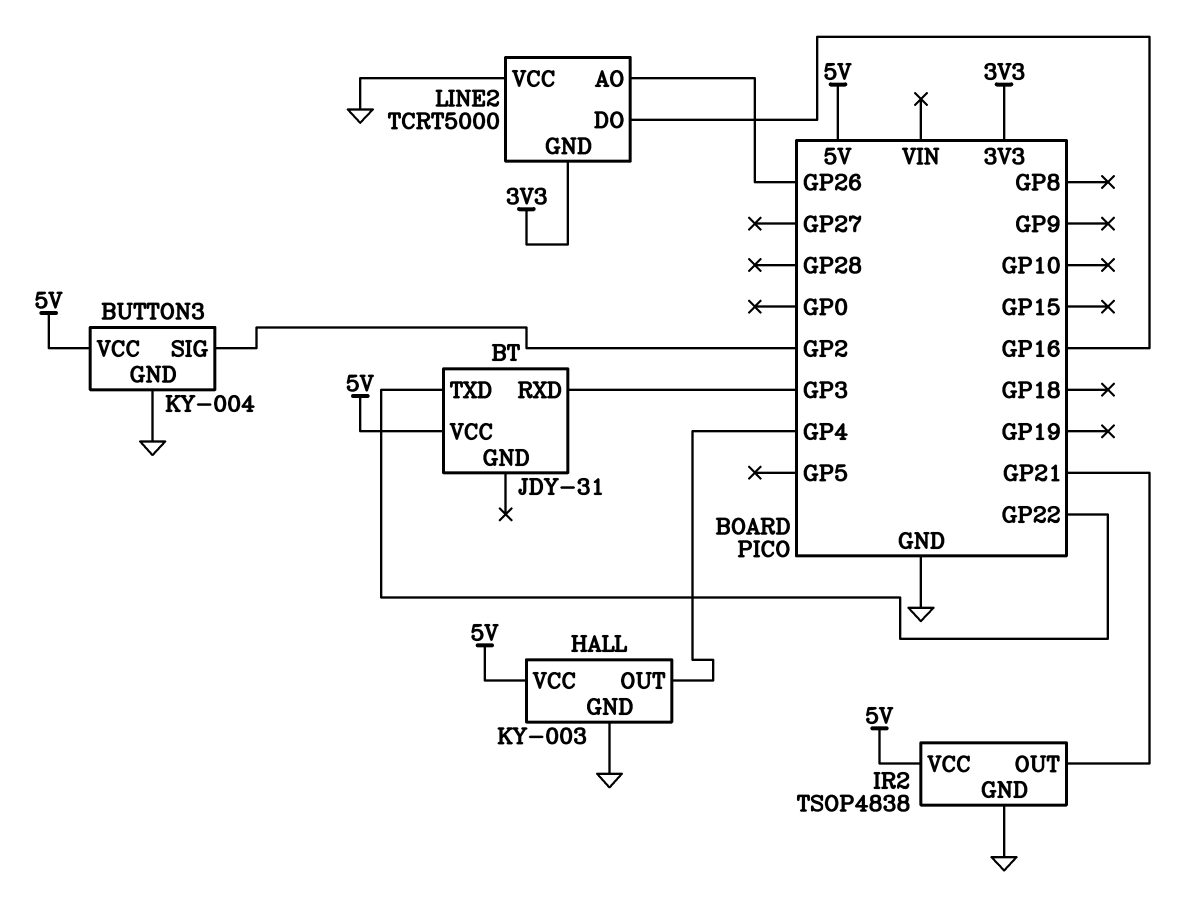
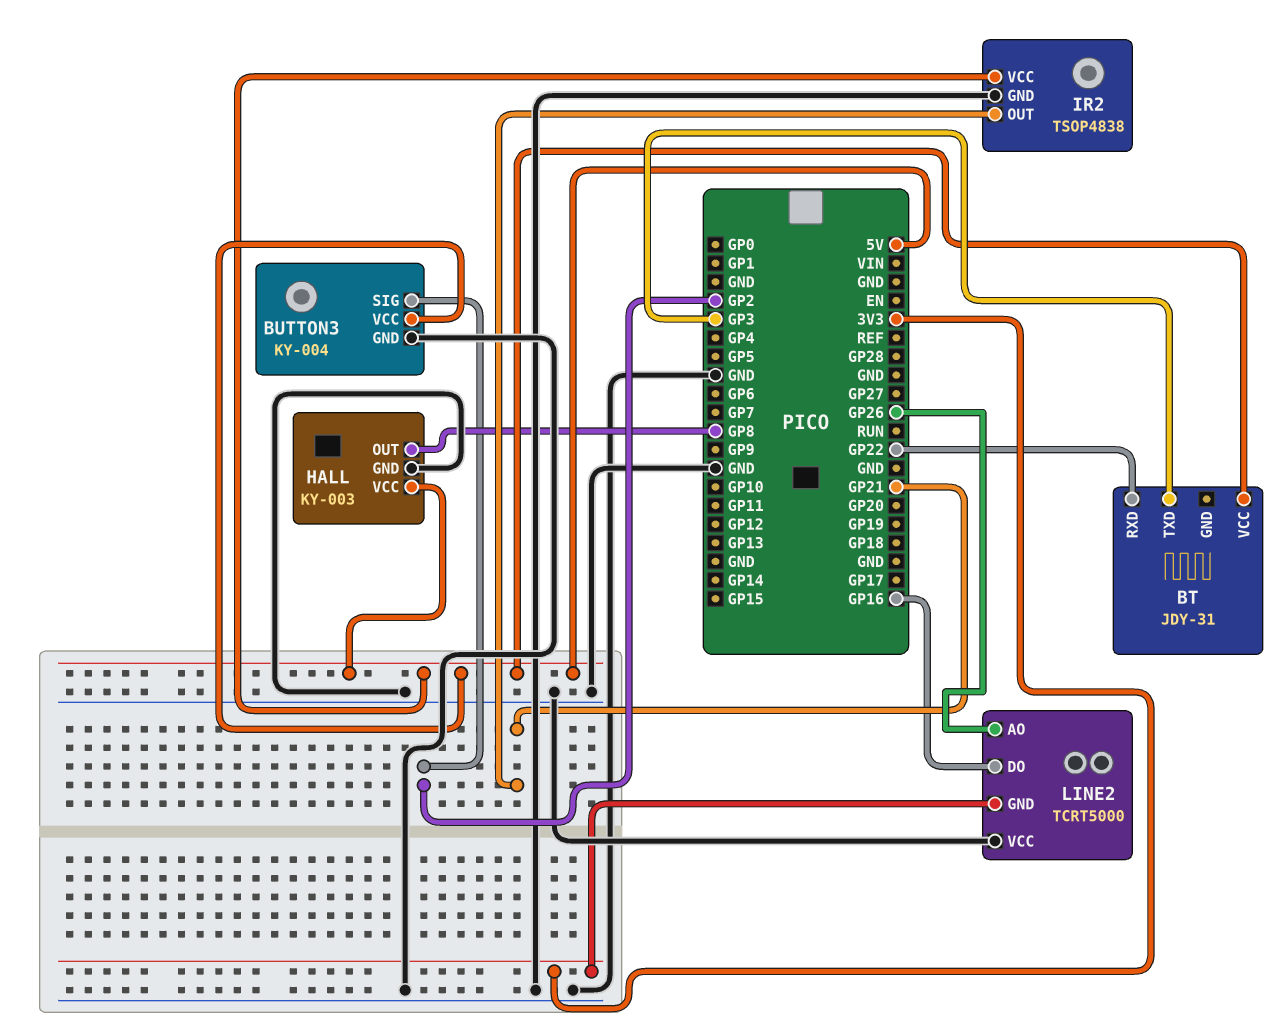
BT pin RXD: GP3 -> GP22
BT pin TXD: GP22 -> GP3
HALL pin OUT: GP4 -> GP8

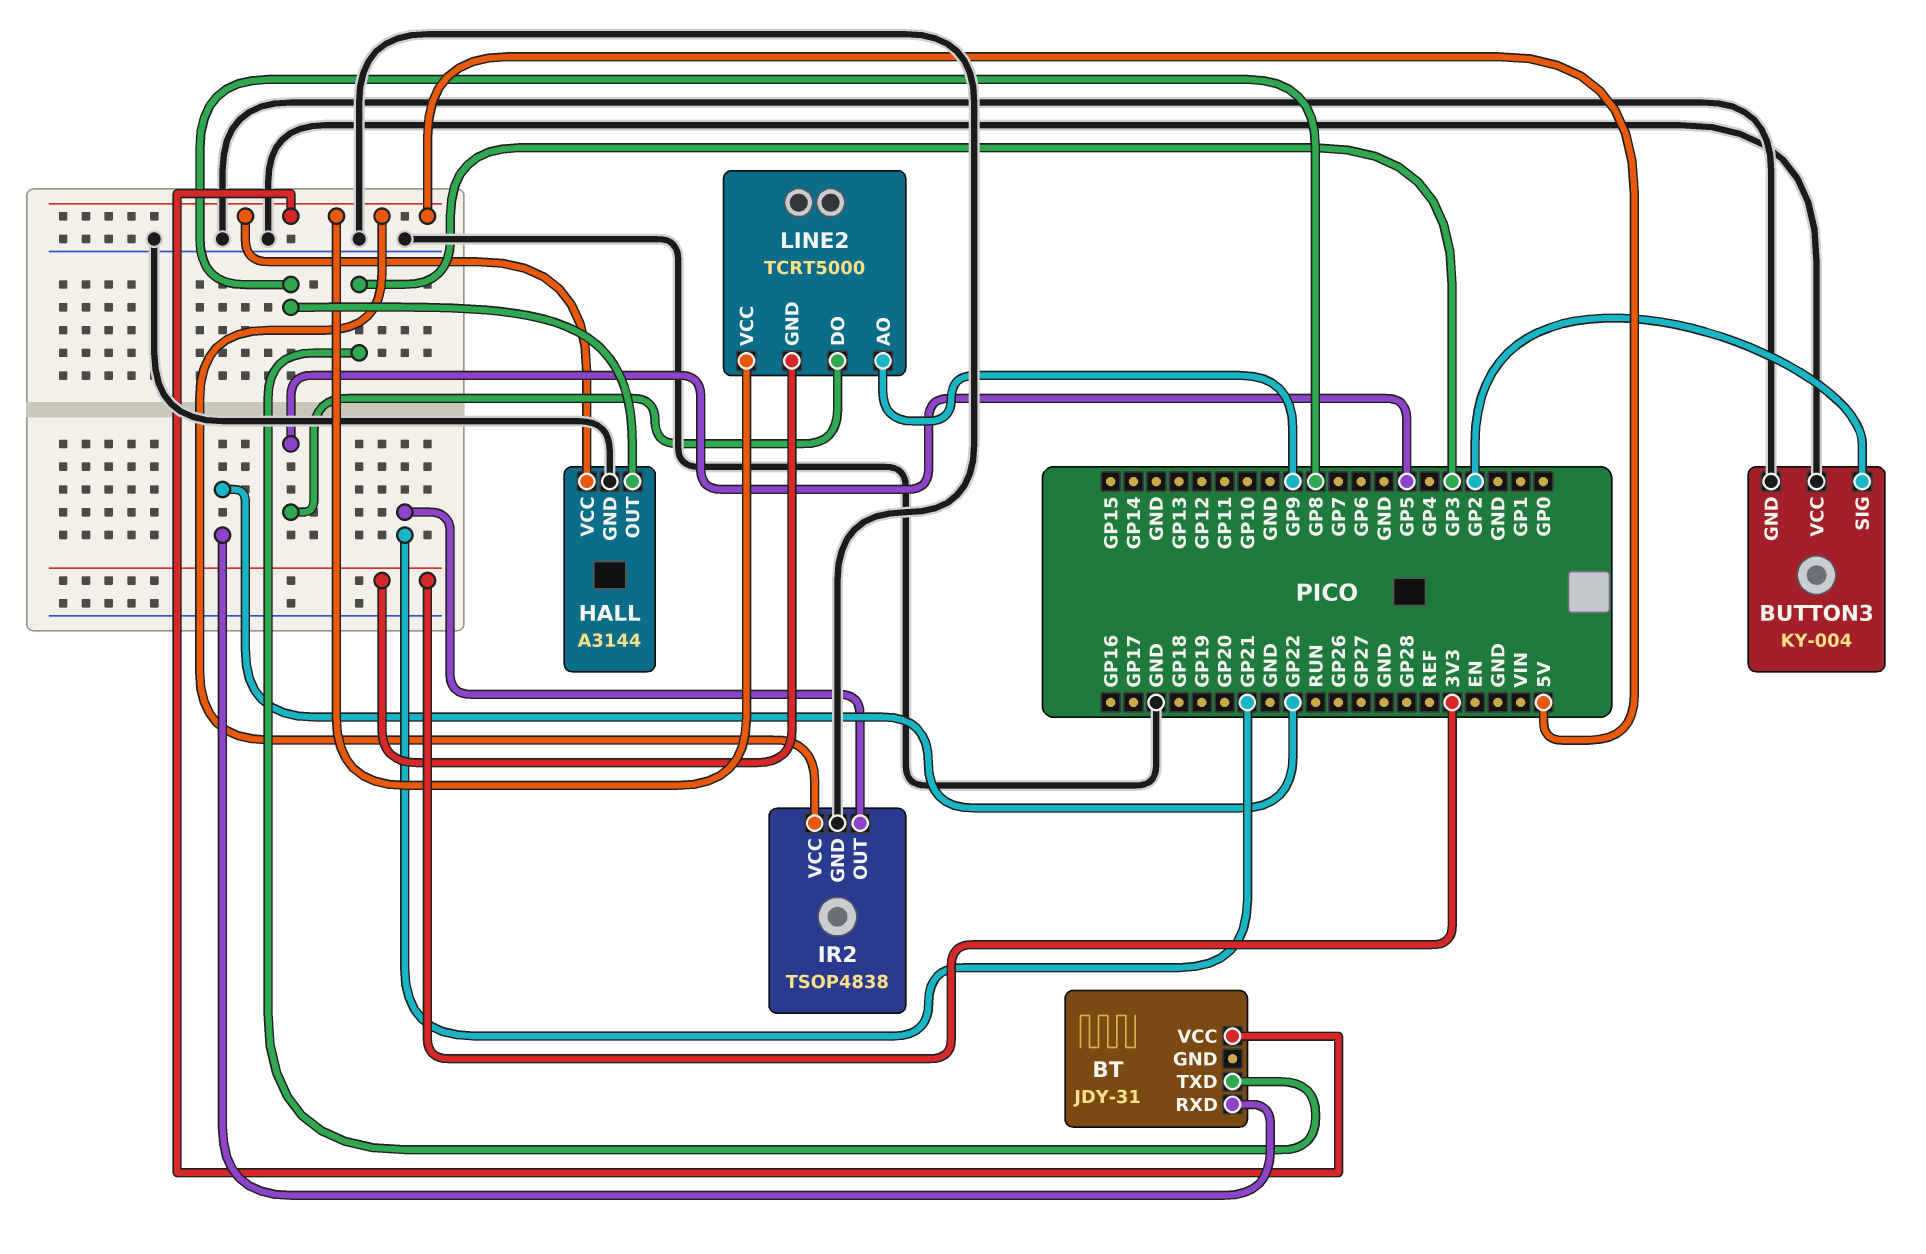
BUTTON3 pin VCC: 5V -> GND
HALL: KY-003 -> A3144
LINE2 pin AO: GP26 -> GP9
LINE2 pin DO: GP16 -> GP5
LINE2 pin VCC: GND -> 5V

